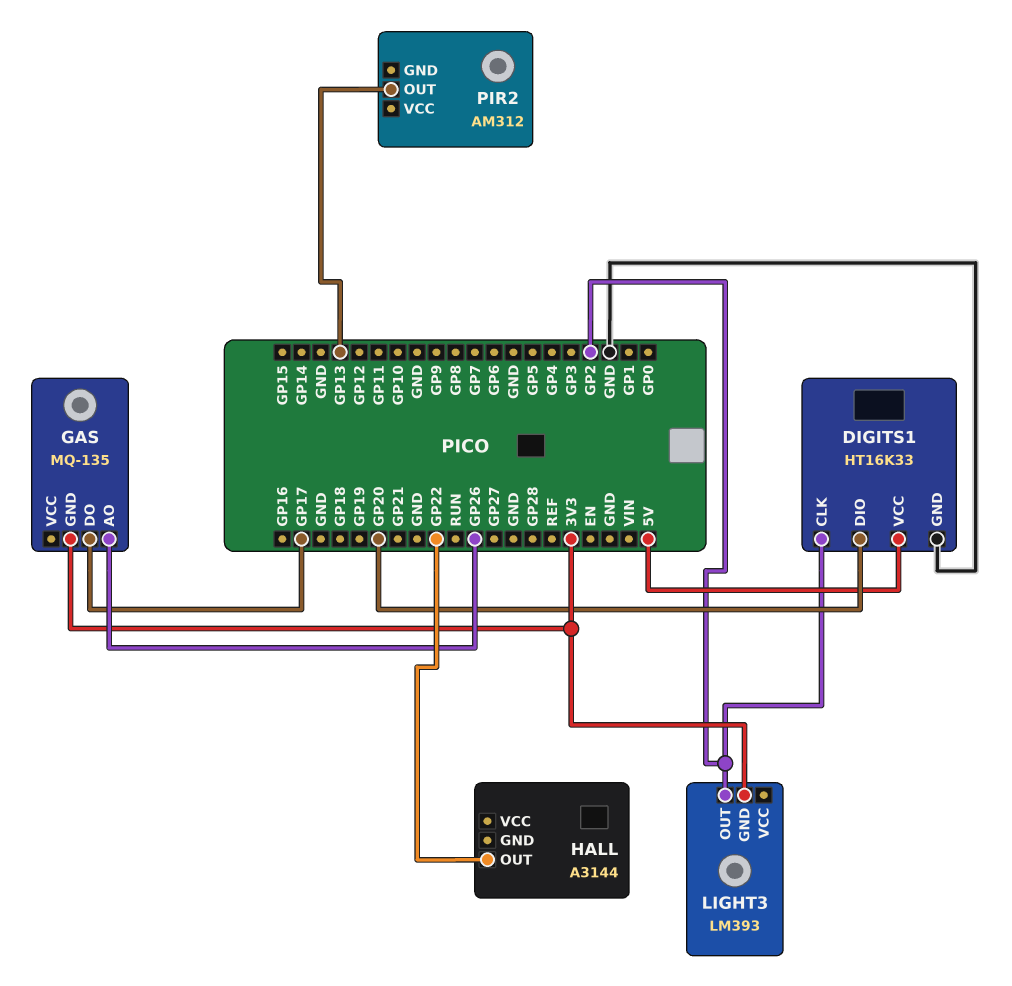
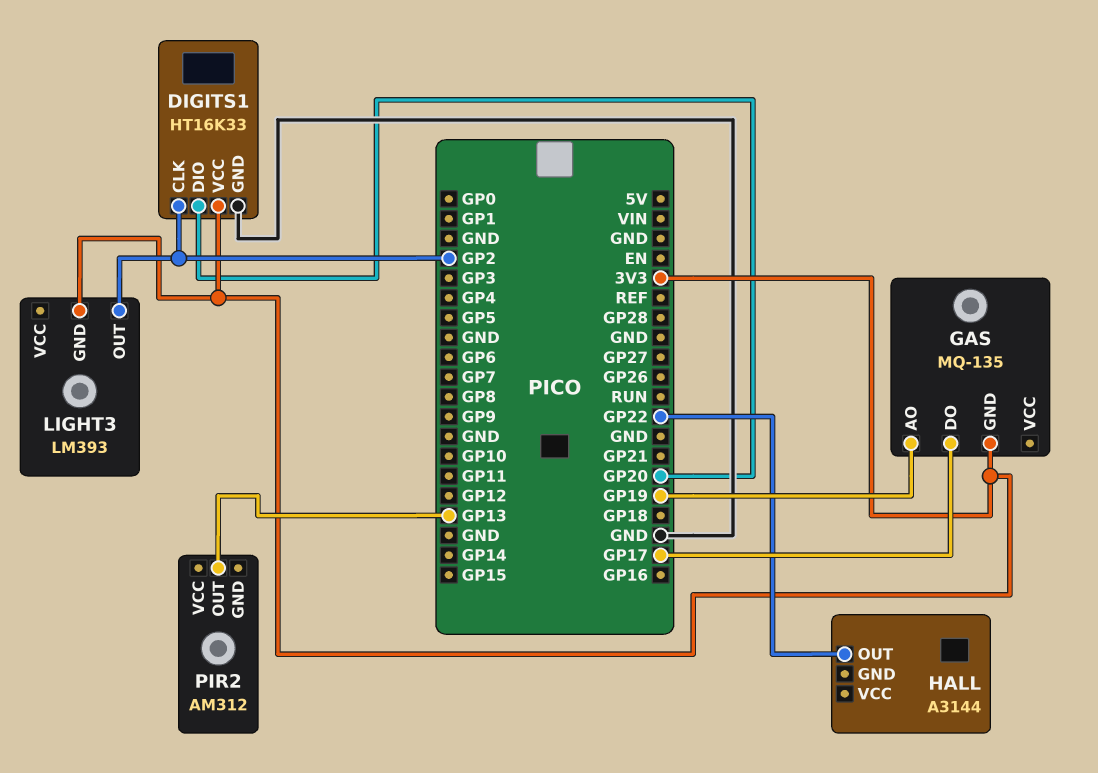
DIGITS1 pin VCC: 5V -> 3V3
GAS pin AO: GP26 -> GP19

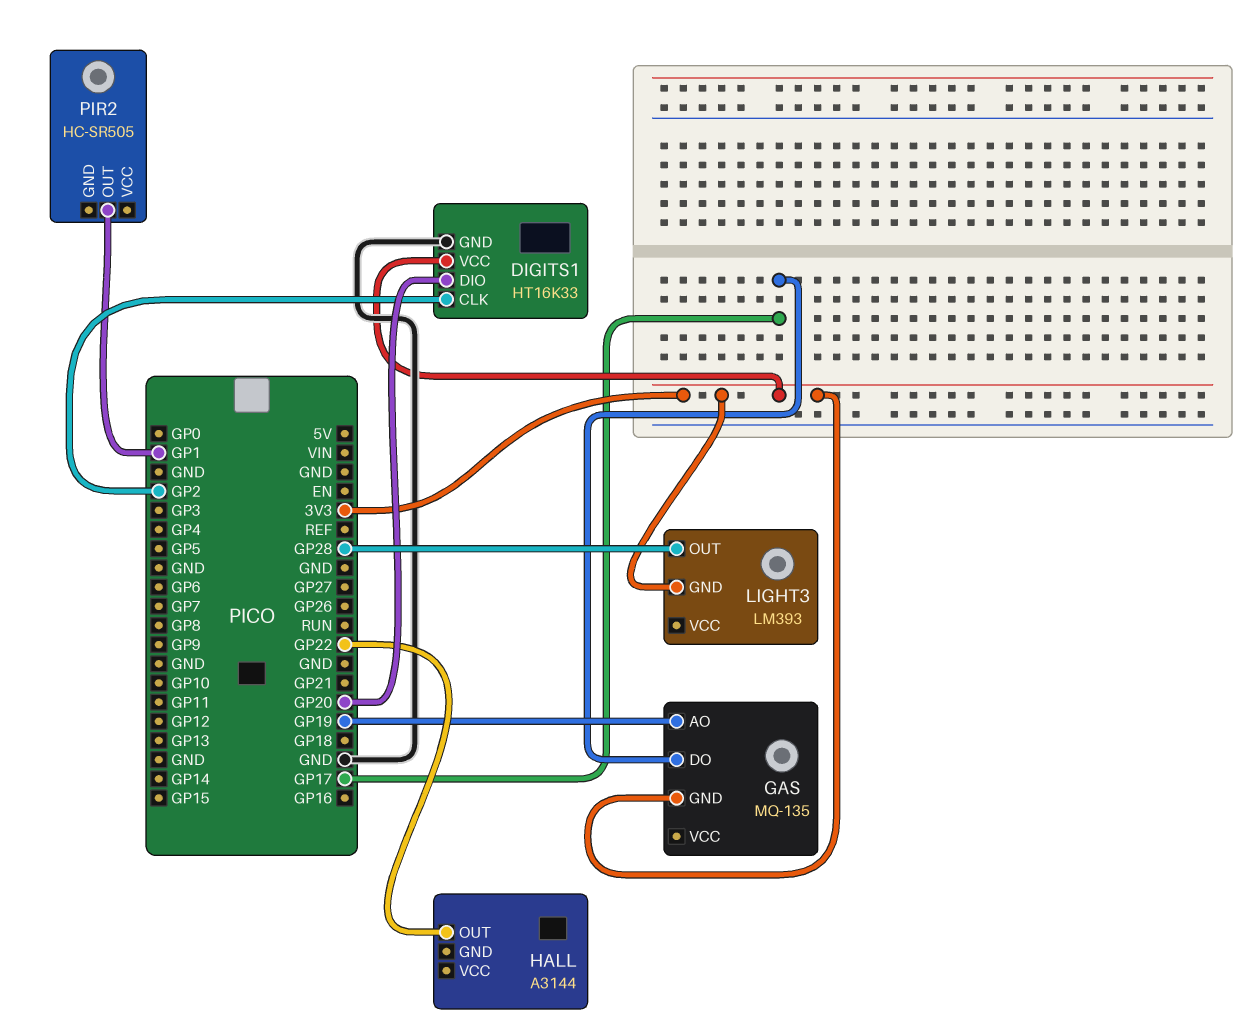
LIGHT3 pin OUT: GP2 -> GP28
PIR2: AM312 -> HC-SR505
PIR2 pin OUT: GP13 -> GP1

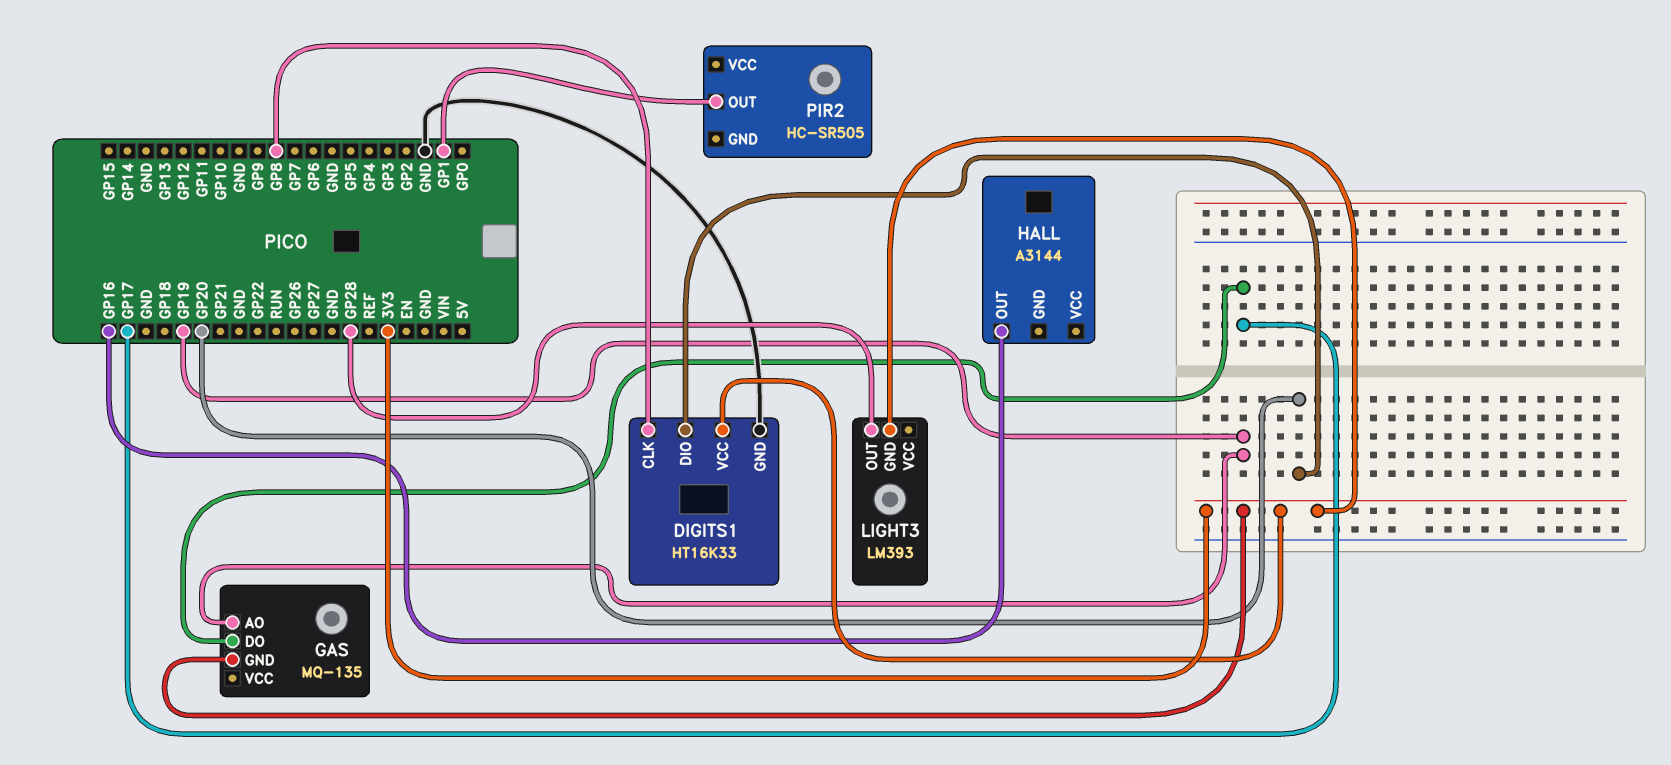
DIGITS1 pin CLK: GP2 -> GP8
HALL pin OUT: GP22 -> GP16

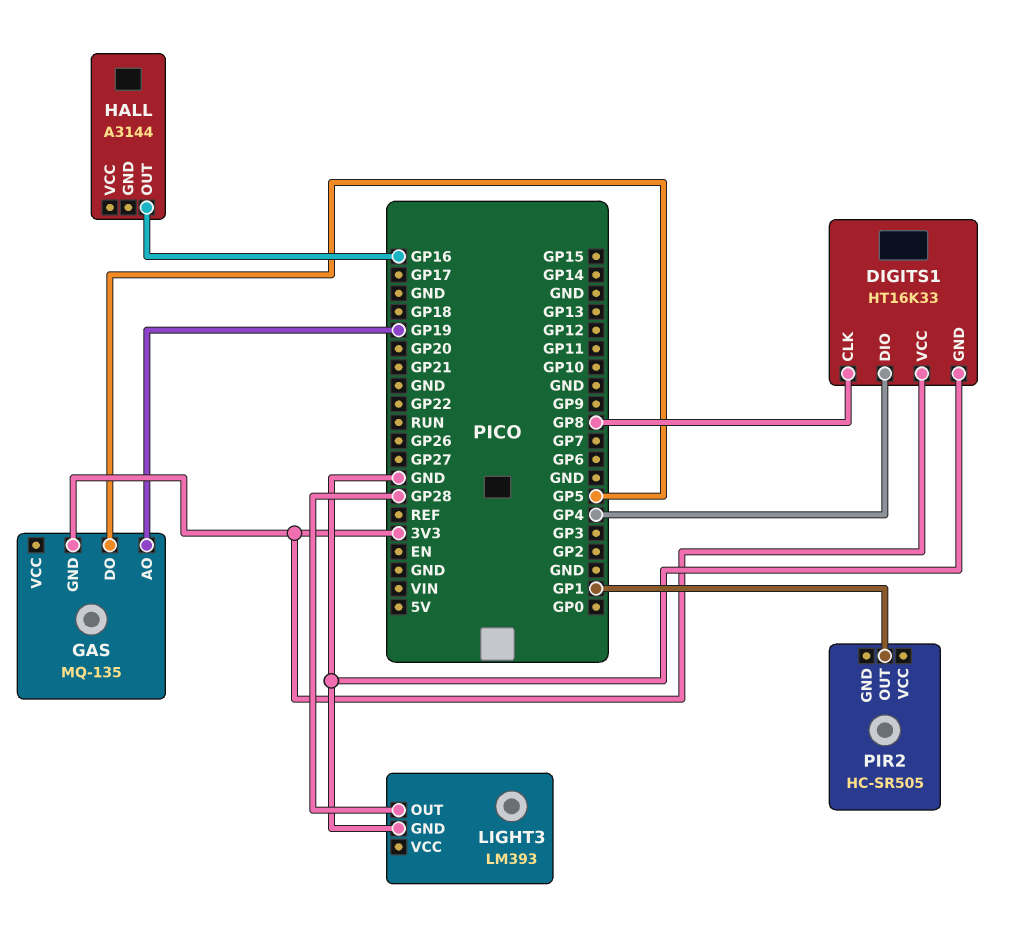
DIGITS1 pin DIO: GP20 -> GP4
GAS pin DO: GP17 -> GP5
LIGHT3 pin GND: 3V3 -> GND

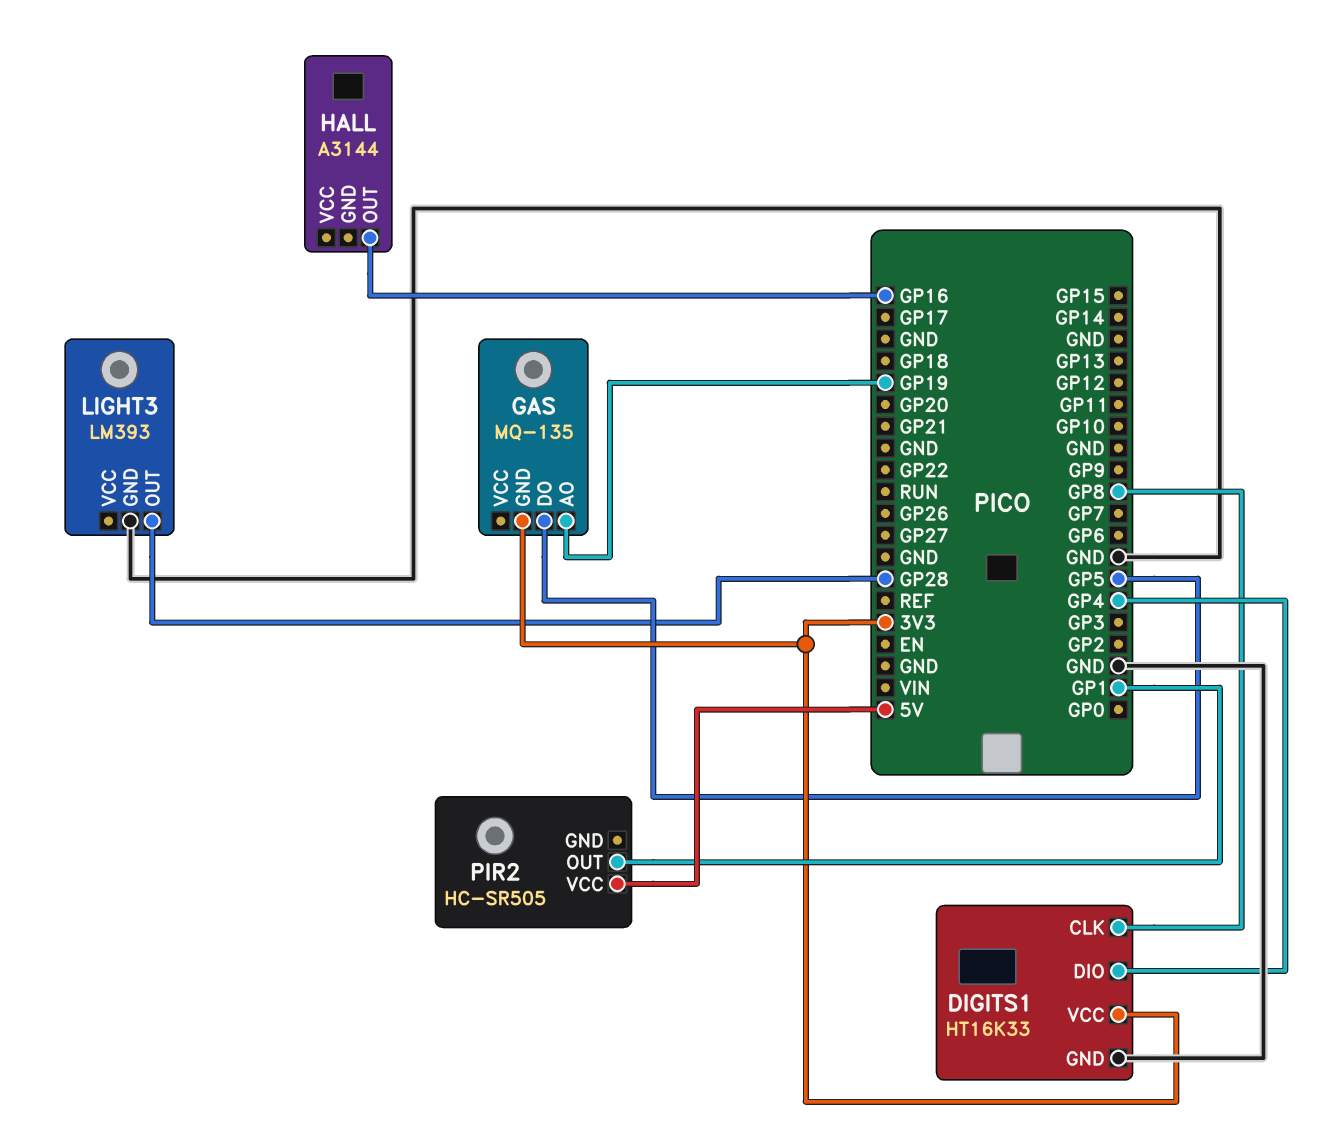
PIR2 pin VCC: none -> 5V

